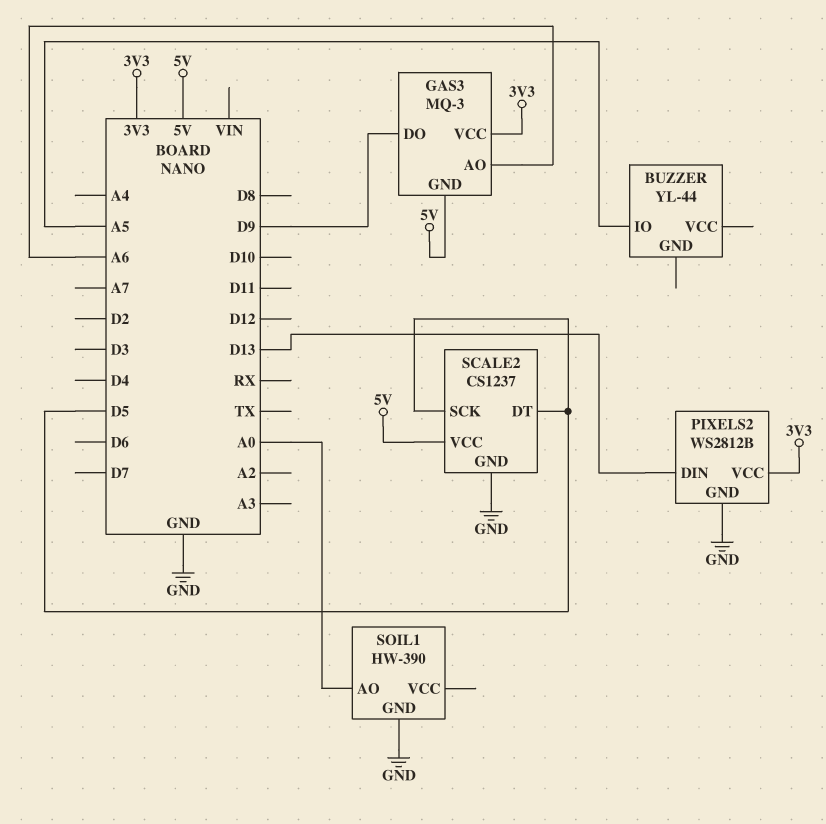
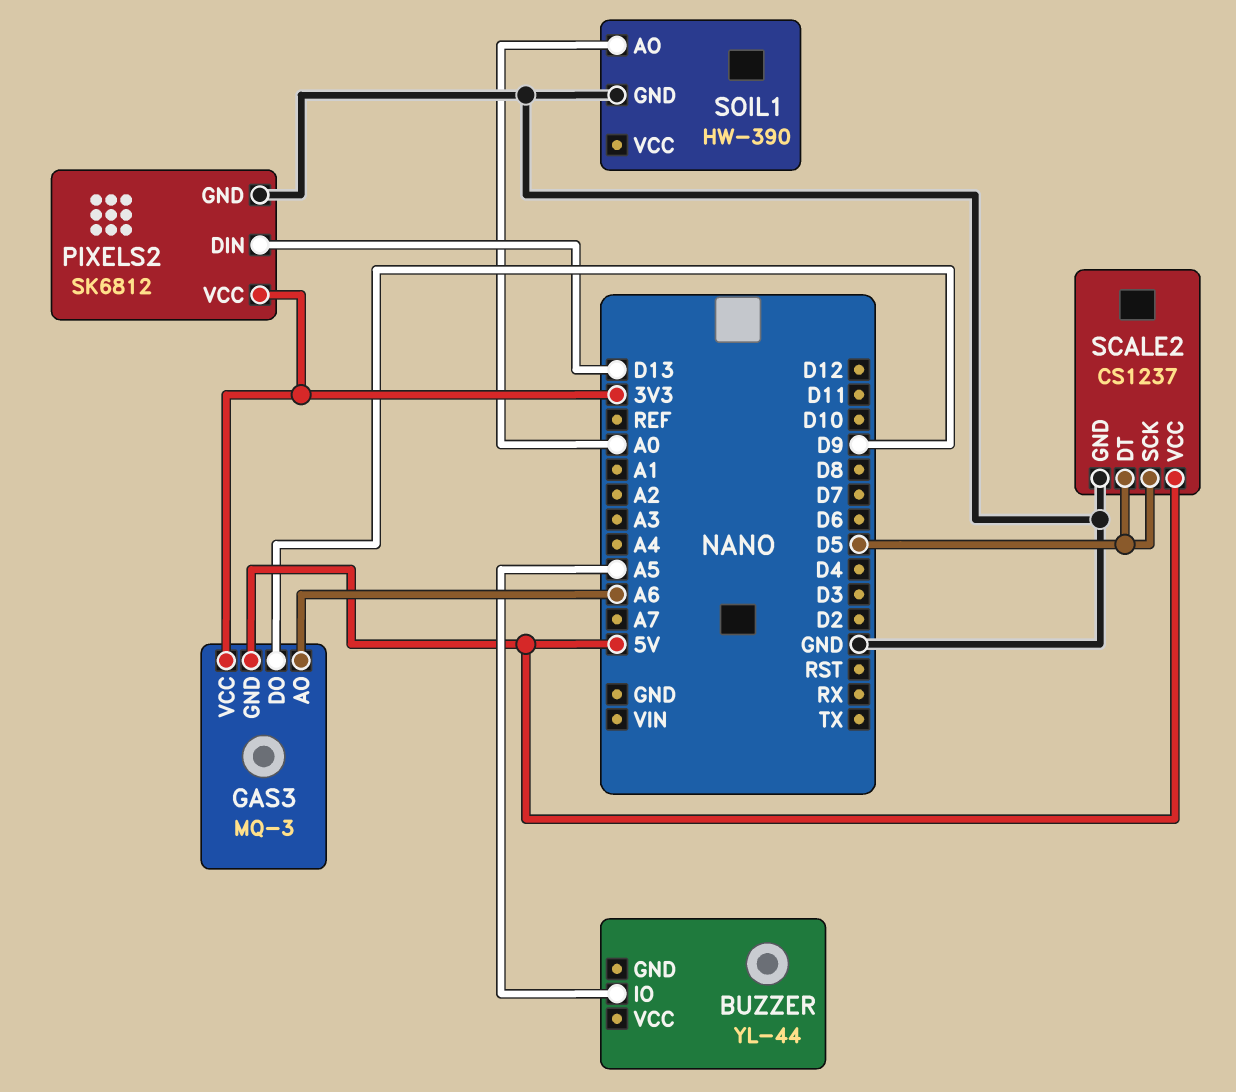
PIXELS2: WS2812B -> SK6812

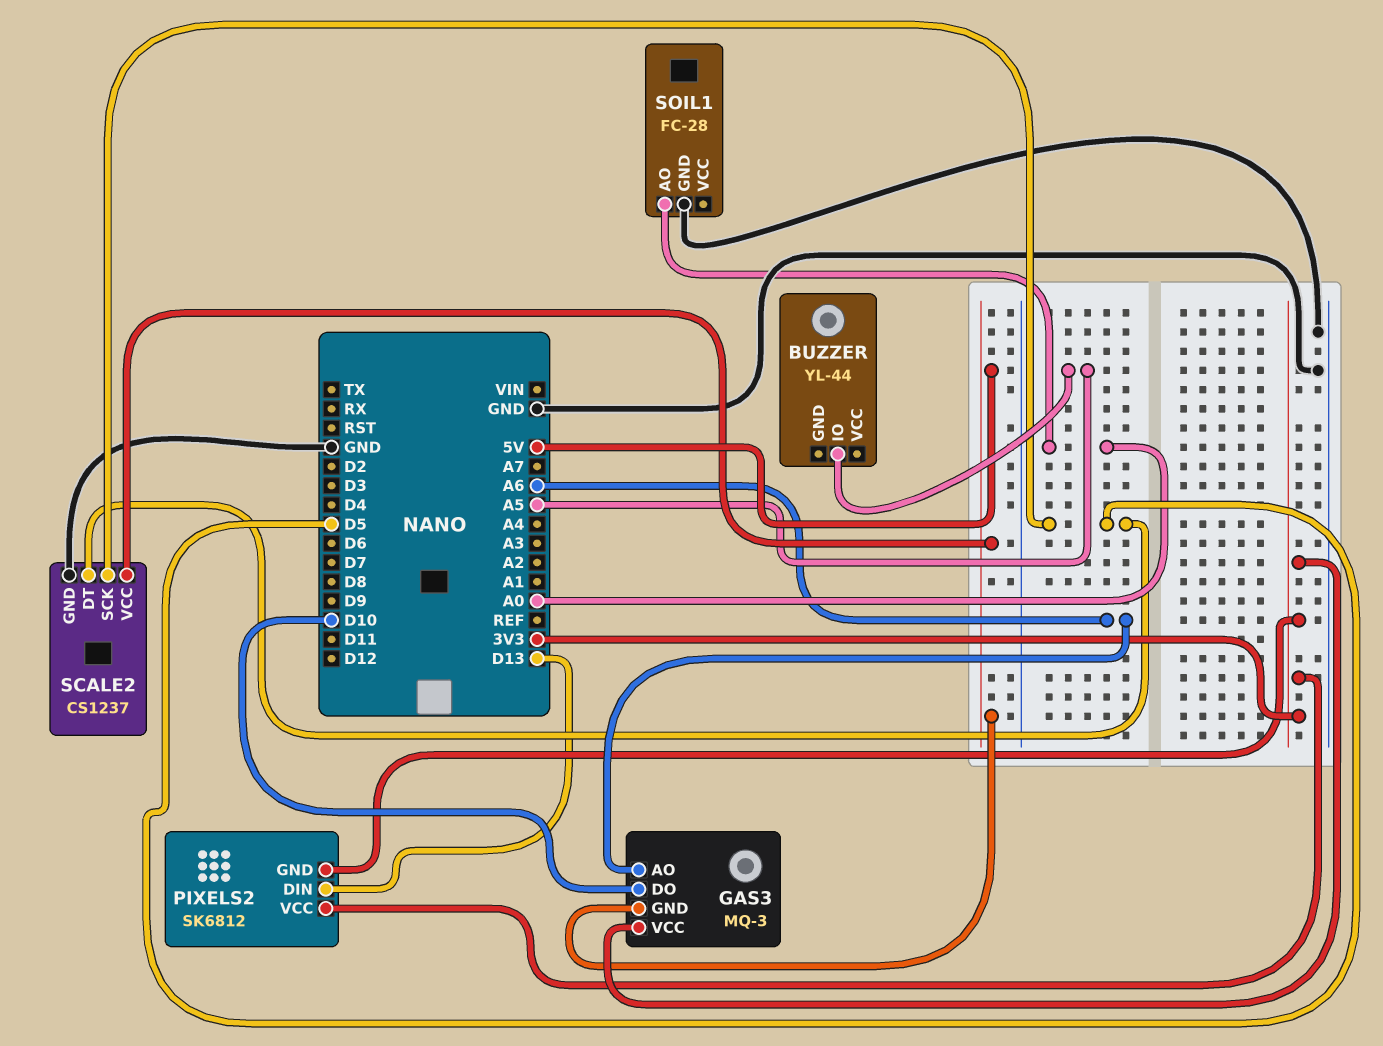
GAS3 pin DO: D9 -> D10
PIXELS2 pin GND: GND -> 3V3
SOIL1: HW-390 -> FC-28

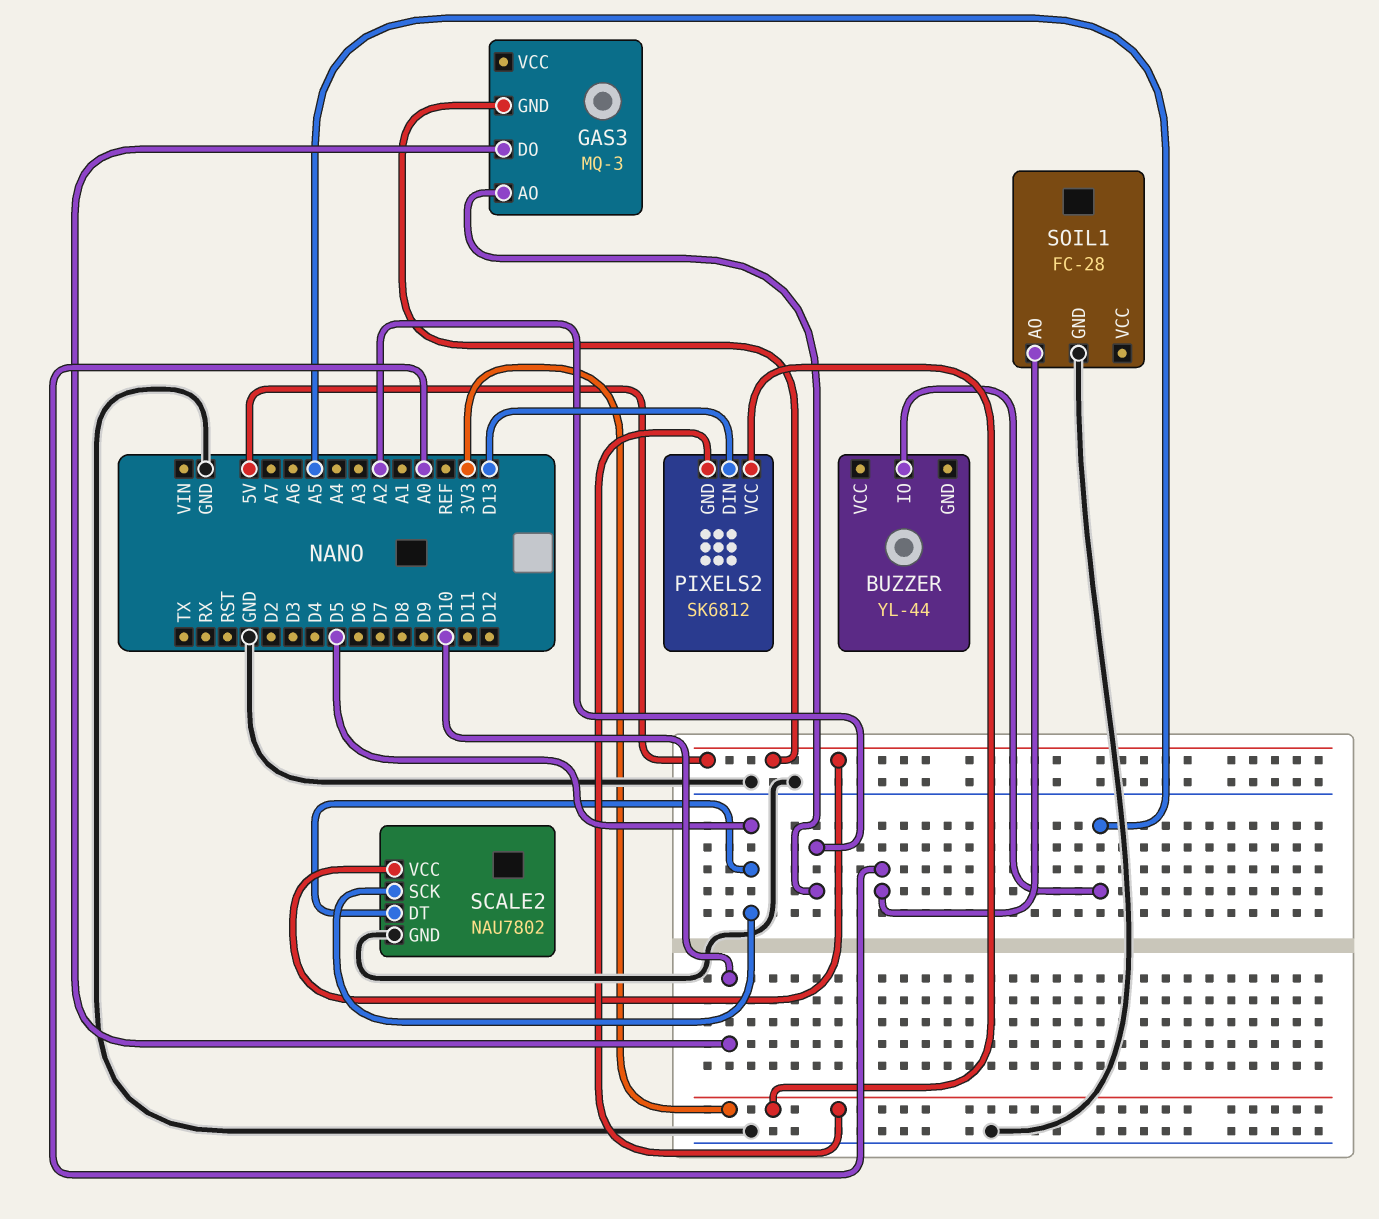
GAS3 pin AO: A6 -> A2
GAS3 pin VCC: 3V3 -> none
SCALE2: CS1237 -> NAU7802

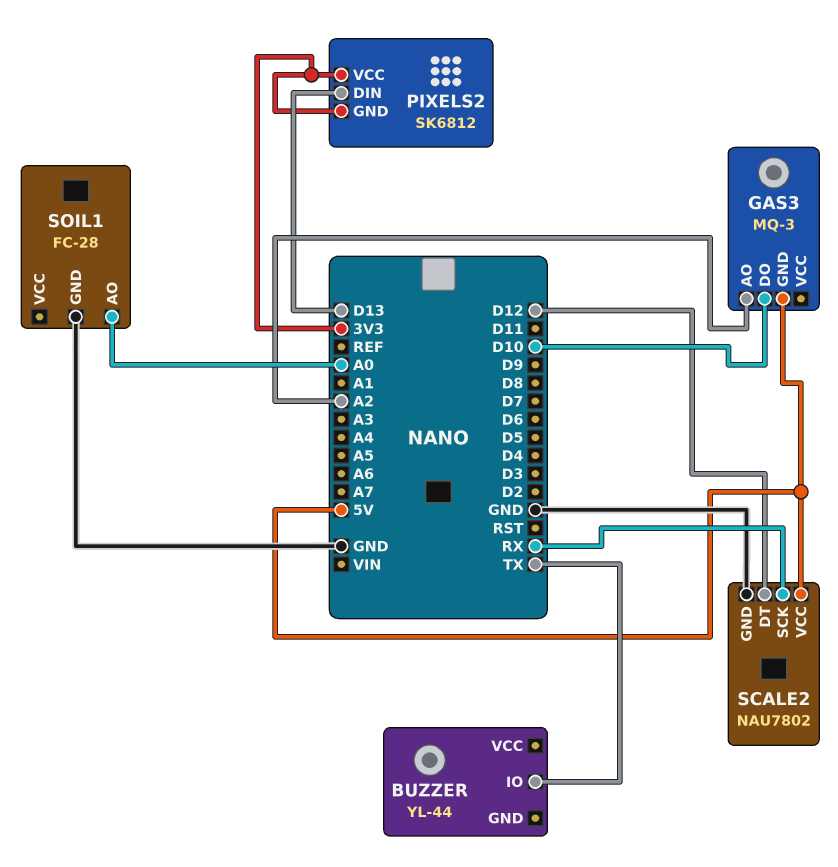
BUZZER pin IO: A5 -> TX
SCALE2 pin DT: D5 -> D12
SCALE2 pin SCK: D5 -> RX

